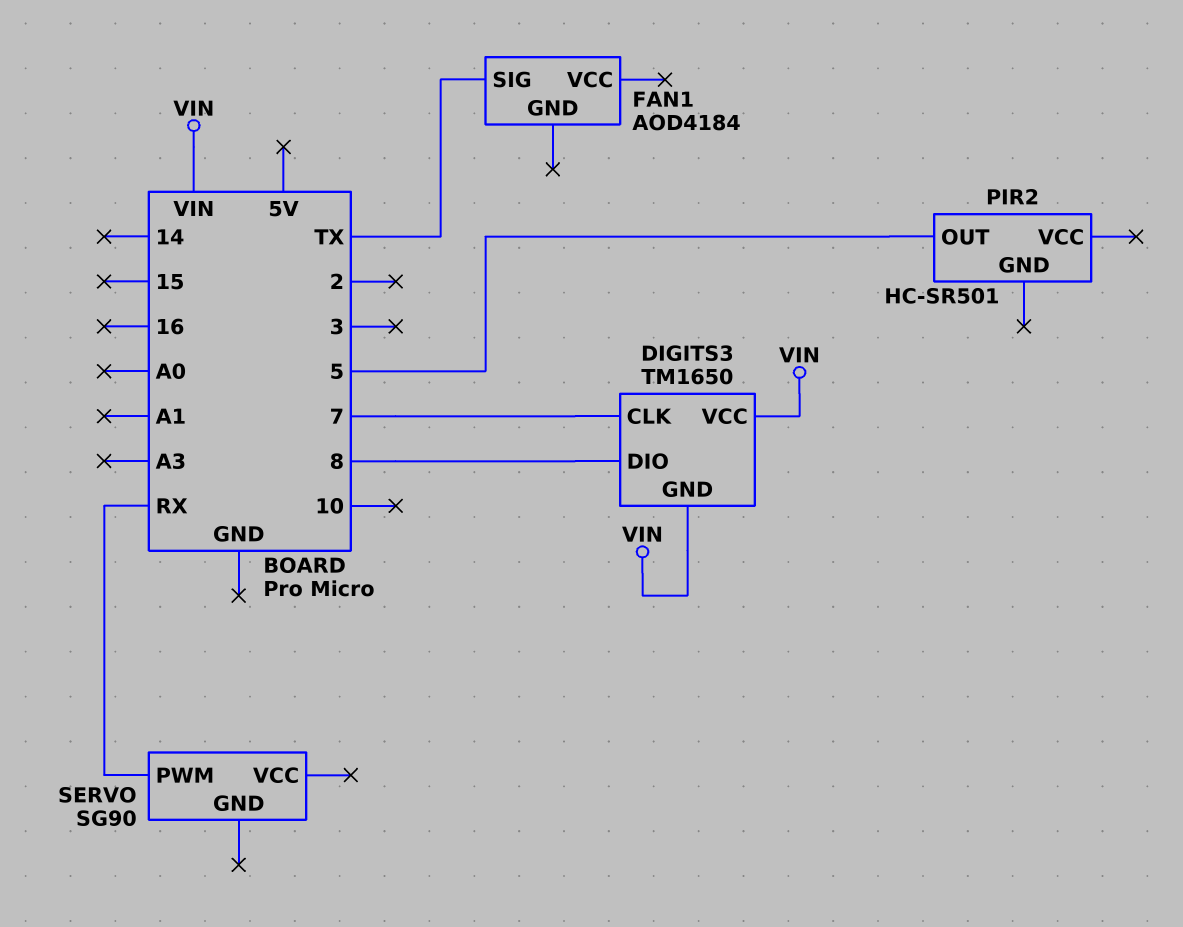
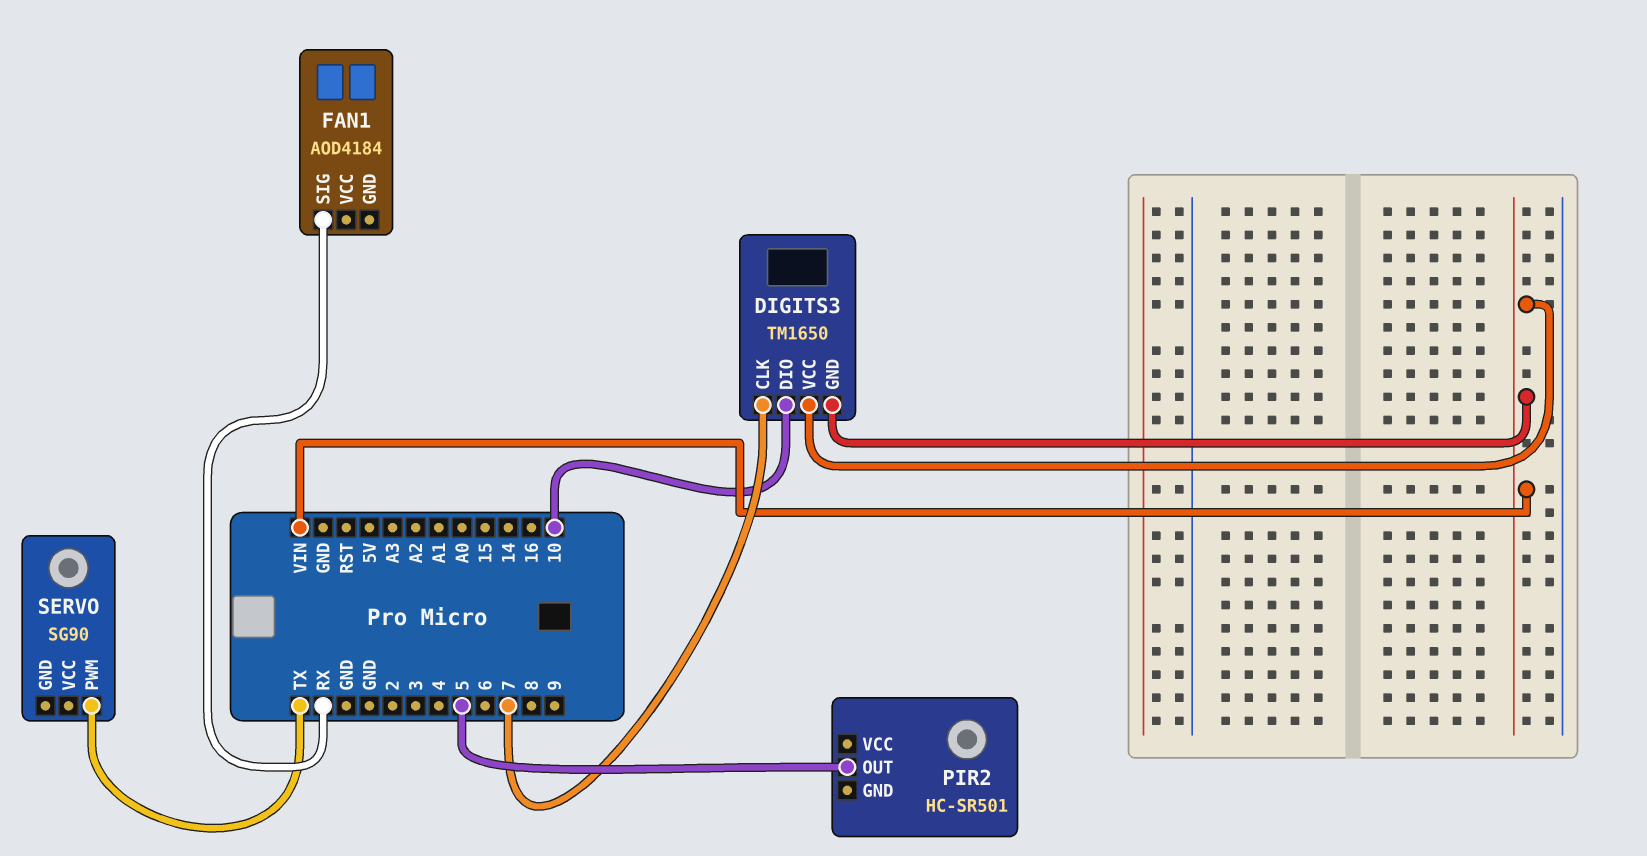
DIGITS3 pin DIO: 8 -> 10
FAN1 pin SIG: TX -> RX
SERVO pin PWM: RX -> TX

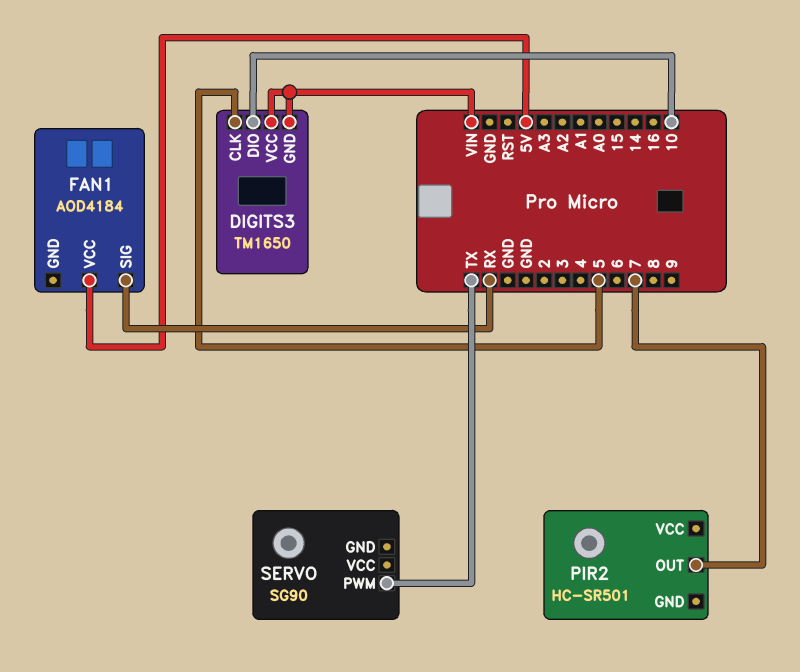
DIGITS3 pin CLK: 7 -> 5
FAN1 pin VCC: none -> 5V
PIR2 pin OUT: 5 -> 7

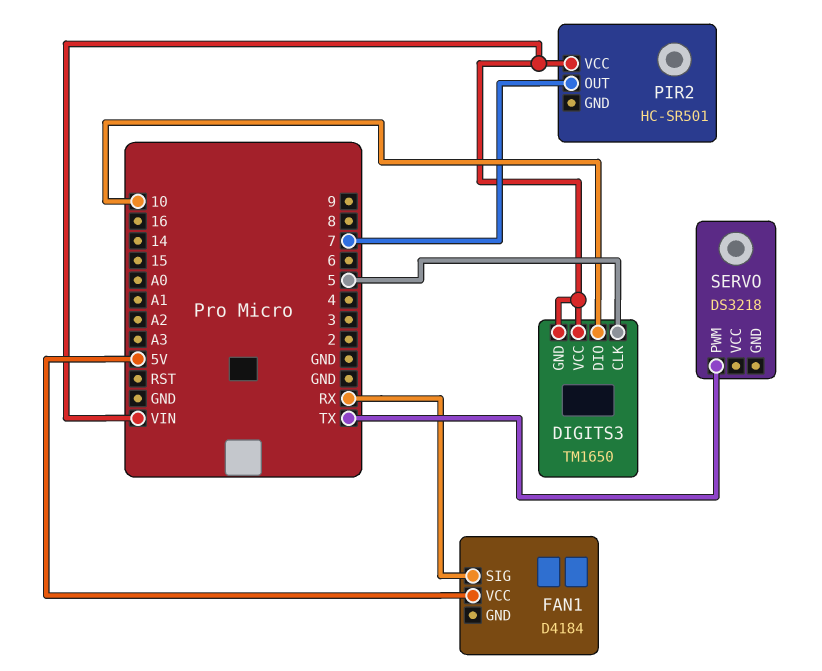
FAN1: AOD4184 -> D4184
PIR2 pin VCC: none -> VIN
SERVO: SG90 -> DS3218

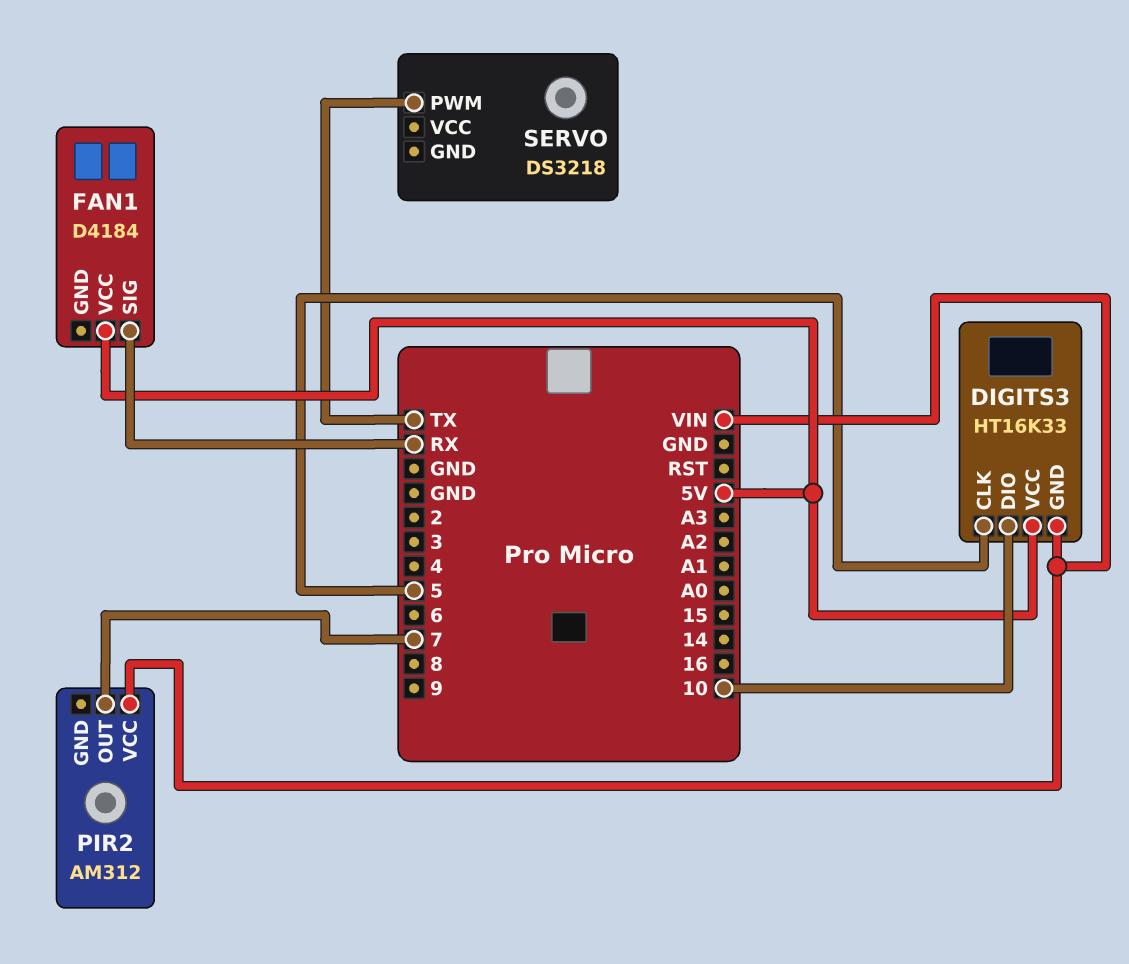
DIGITS3: TM1650 -> HT16K33
DIGITS3 pin VCC: VIN -> 5V
PIR2: HC-SR501 -> AM312

